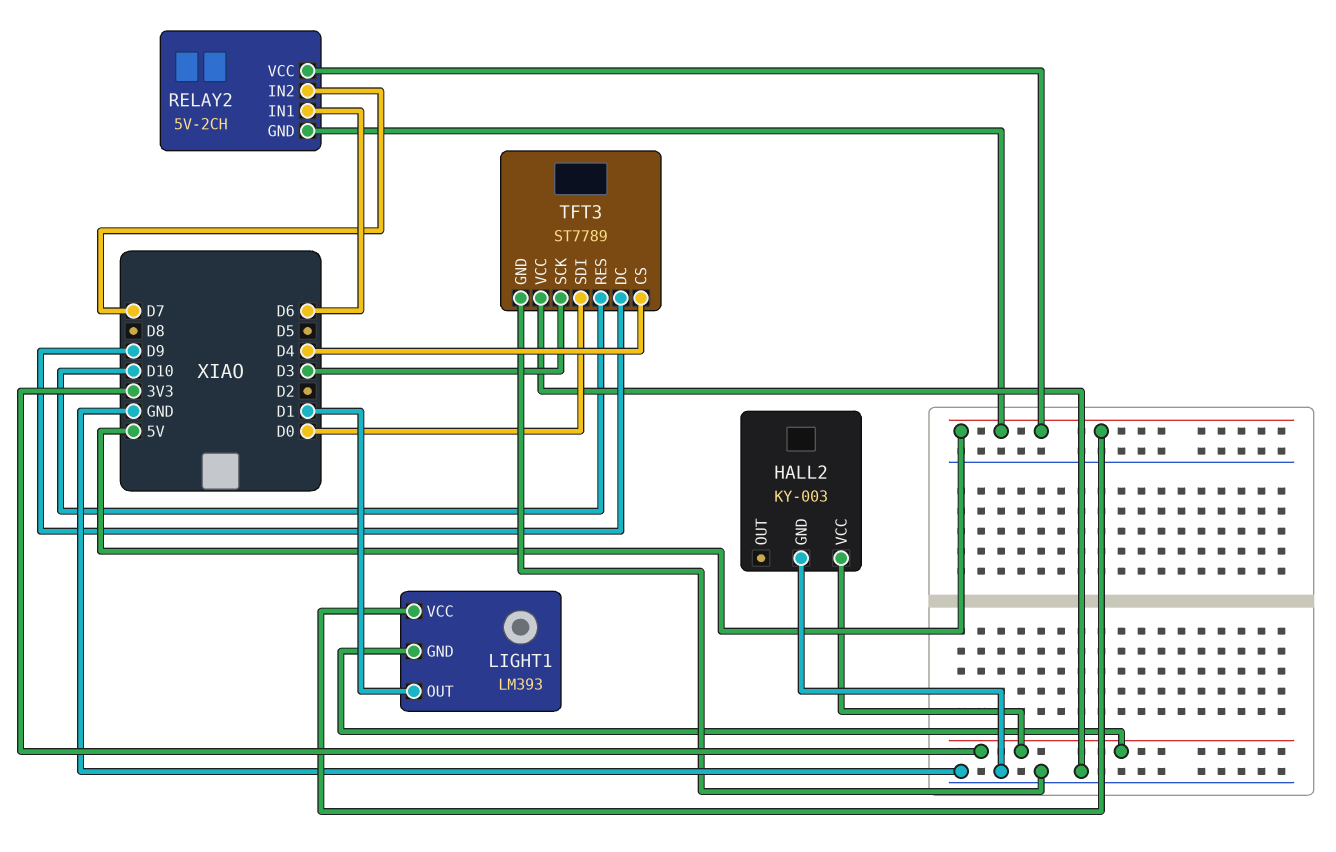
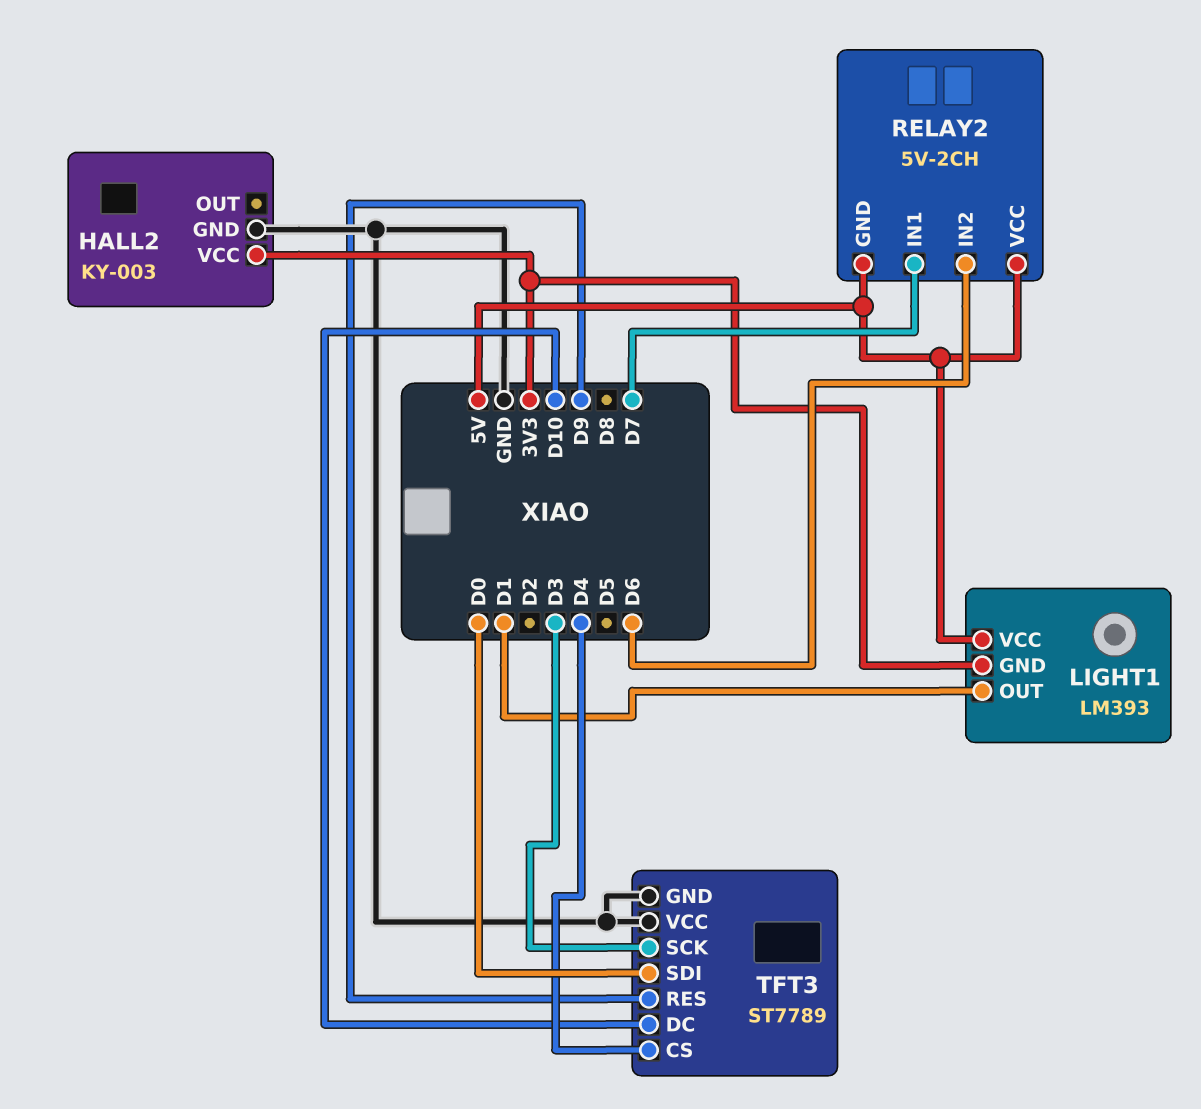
RELAY2 pin IN1: D6 -> D7
RELAY2 pin IN2: D7 -> D6
TFT3 pin DC: D9 -> D10
TFT3 pin RES: D10 -> D9

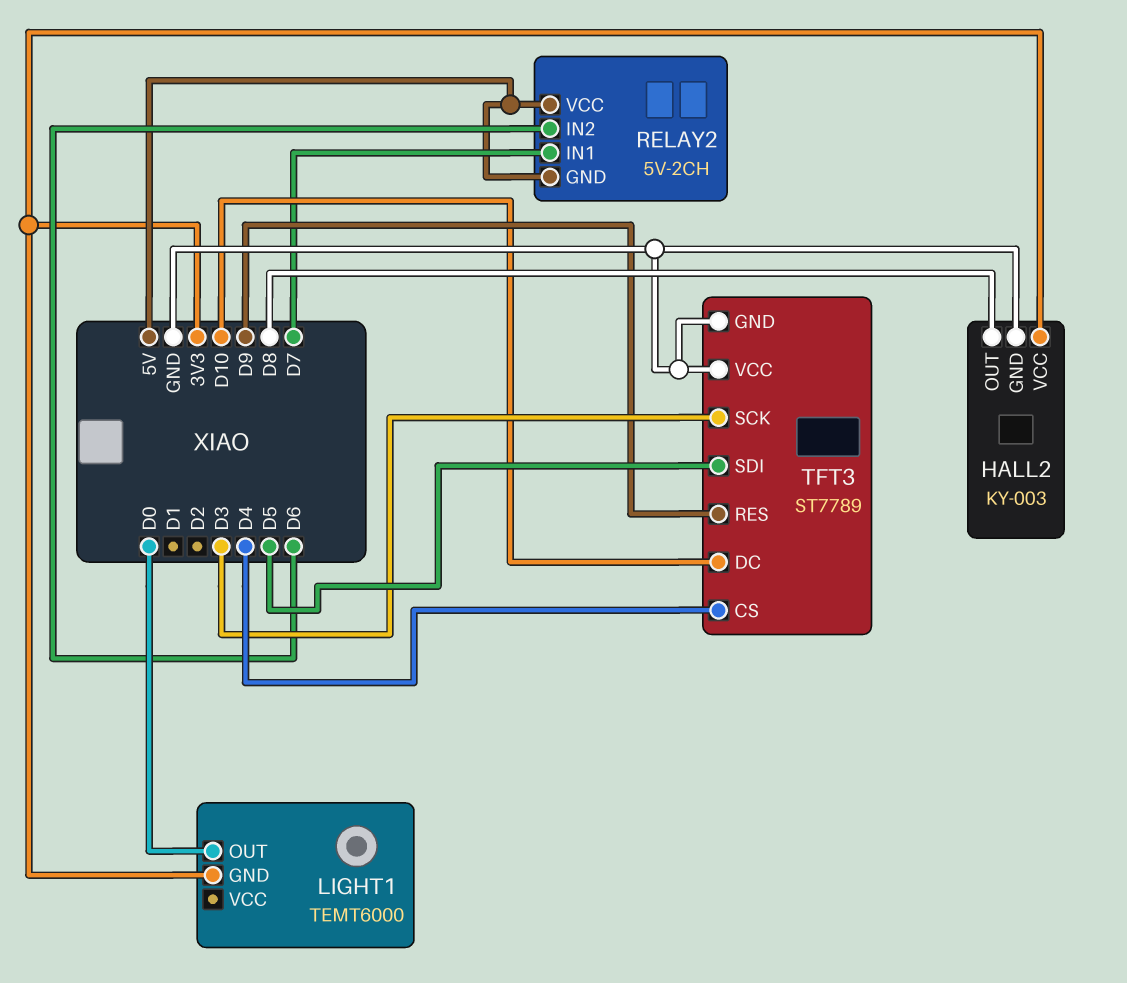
HALL2 pin OUT: none -> D8
LIGHT1: LM393 -> TEMT6000
LIGHT1 pin OUT: D1 -> D0
LIGHT1 pin VCC: 5V -> none
TFT3 pin SDI: D0 -> D5

